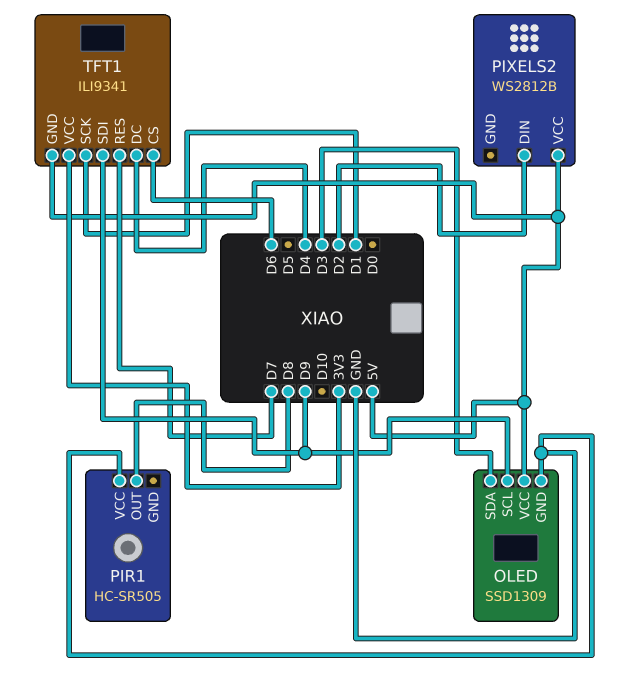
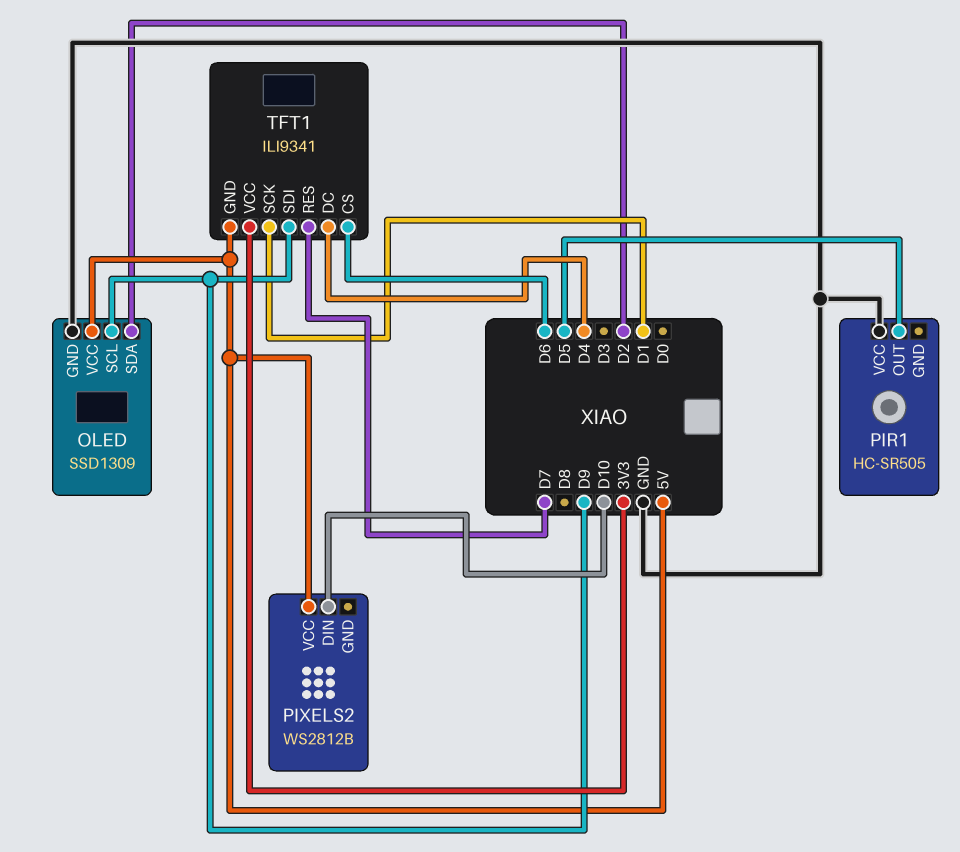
OLED pin SDA: D3 -> D2
PIR1 pin OUT: D8 -> D5
PIXELS2 pin DIN: D2 -> D10

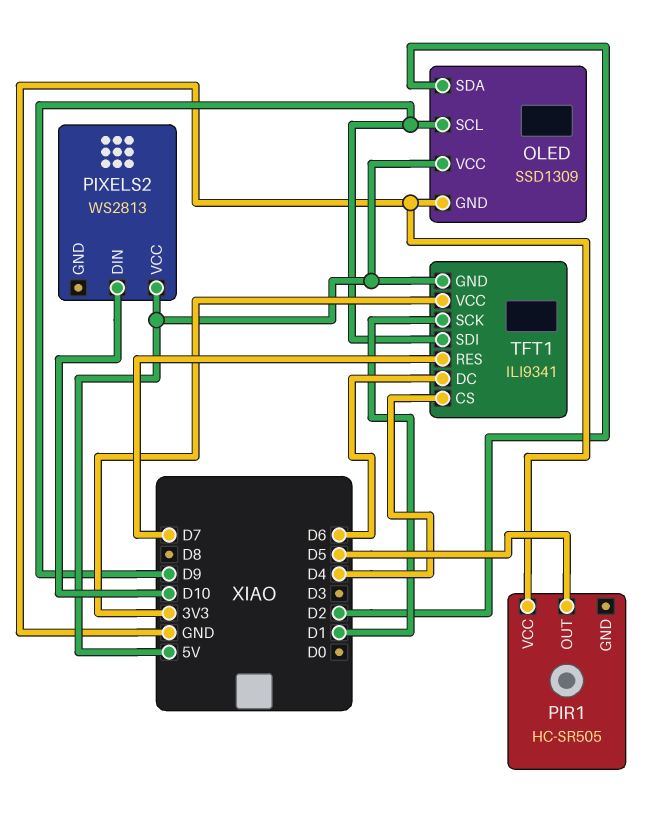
PIXELS2: WS2812B -> WS2813
TFT1 pin CS: D6 -> D4
TFT1 pin DC: D4 -> D6

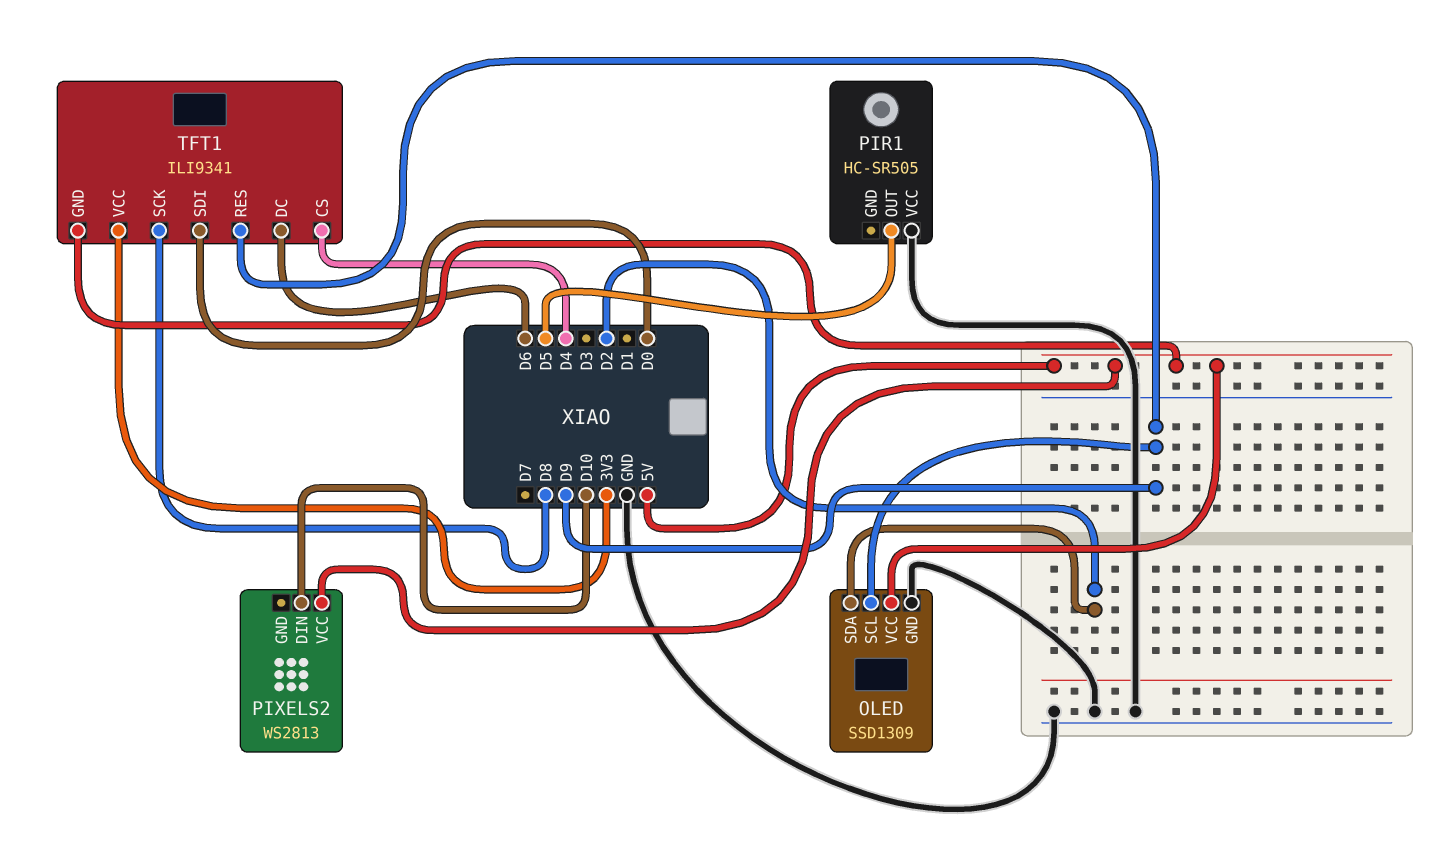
TFT1 pin RES: D7 -> D9
TFT1 pin SCK: D1 -> D8
TFT1 pin SDI: D9 -> D0

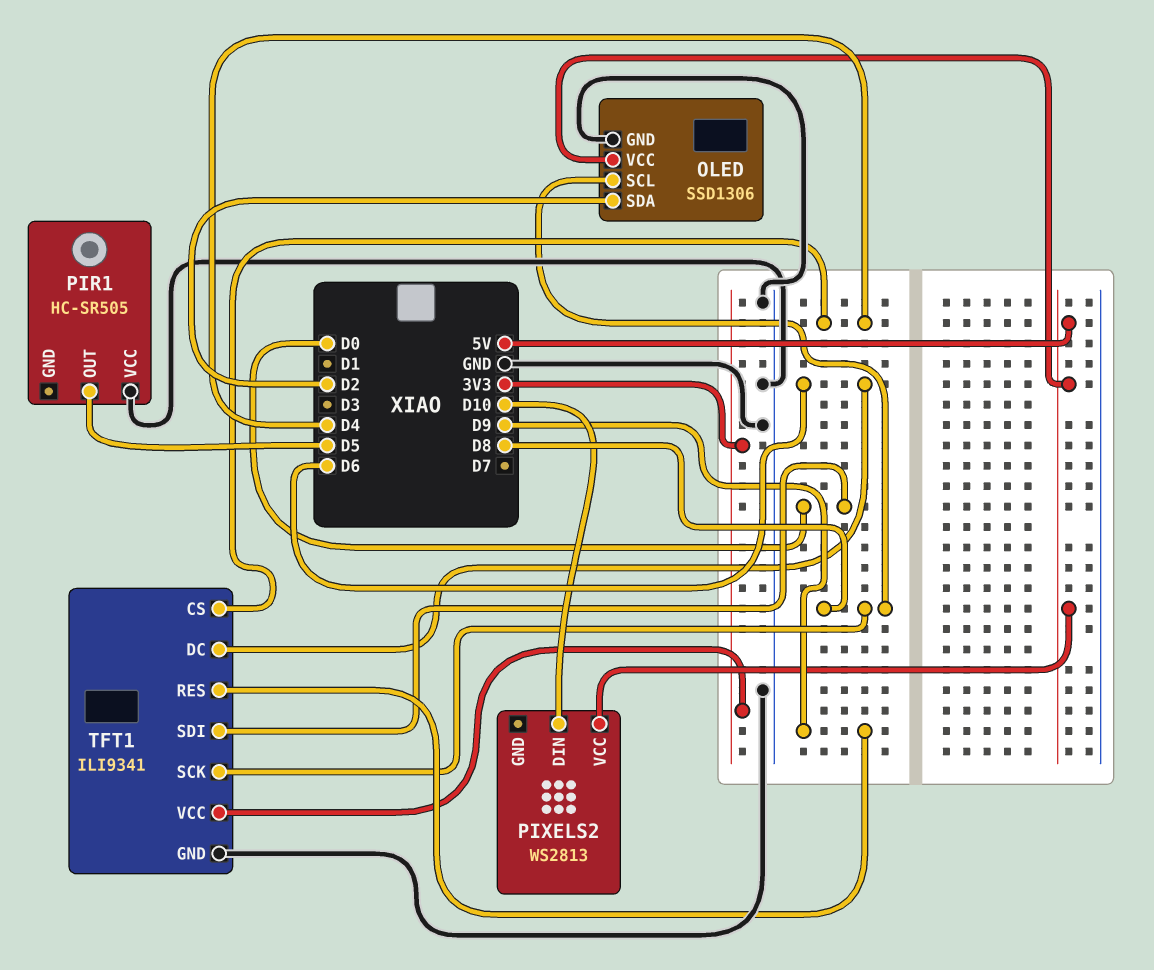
OLED: SSD1309 -> SSD1306
OLED pin SCL: D9 -> D8
TFT1 pin GND: 5V -> GND

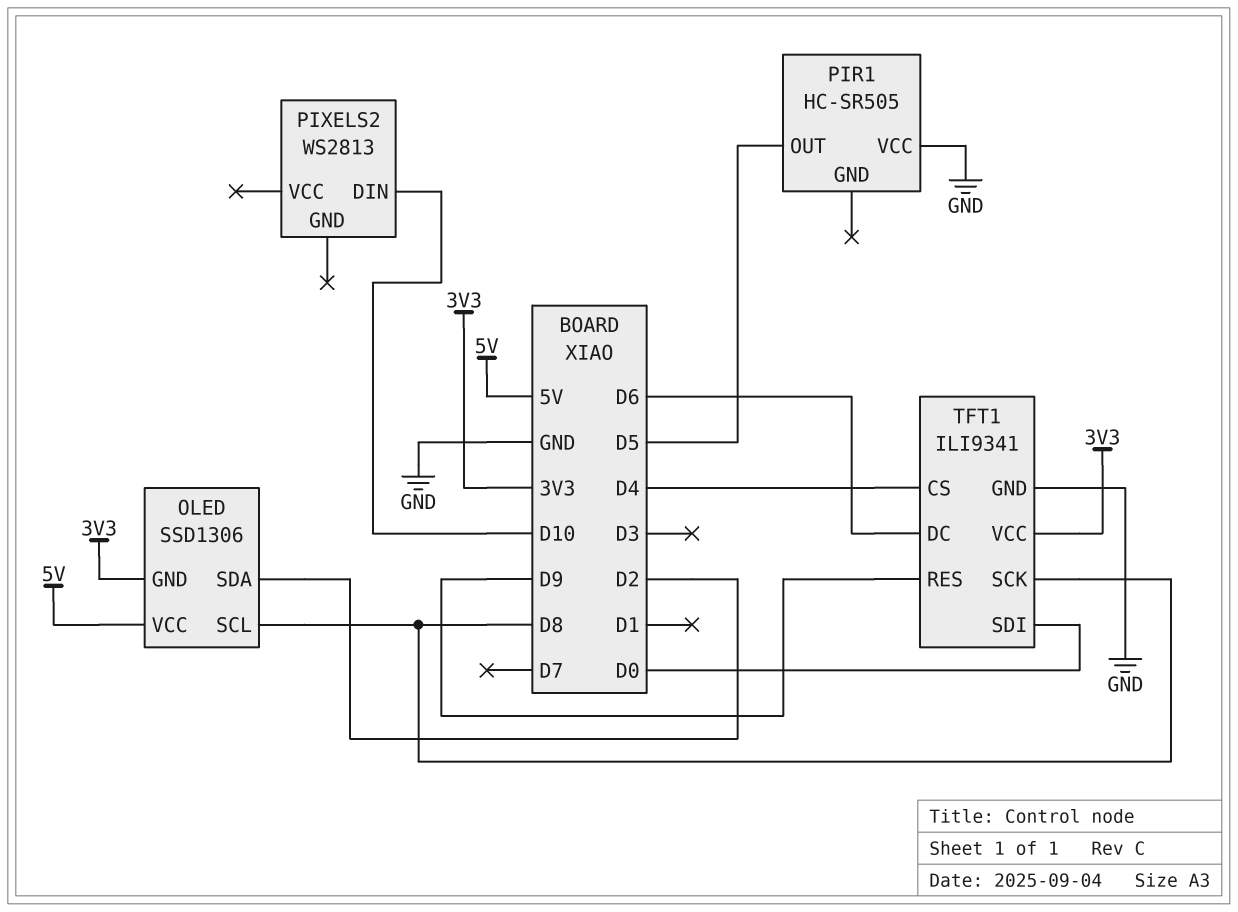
OLED pin GND: GND -> 3V3
PIXELS2 pin VCC: 5V -> none

